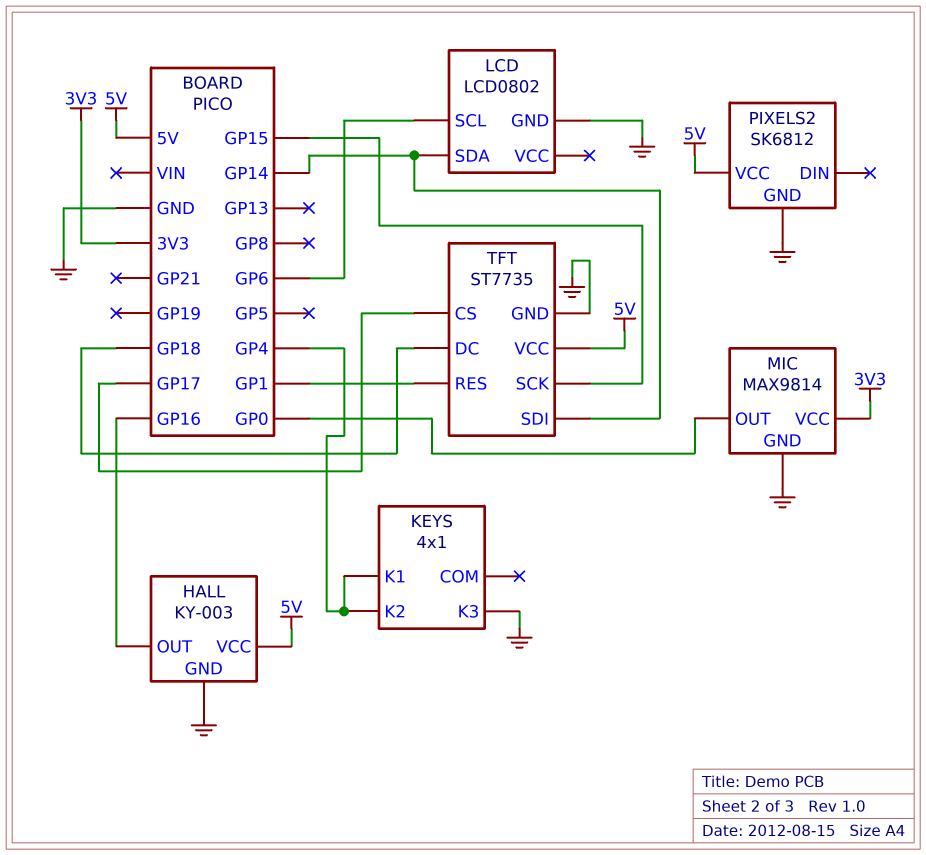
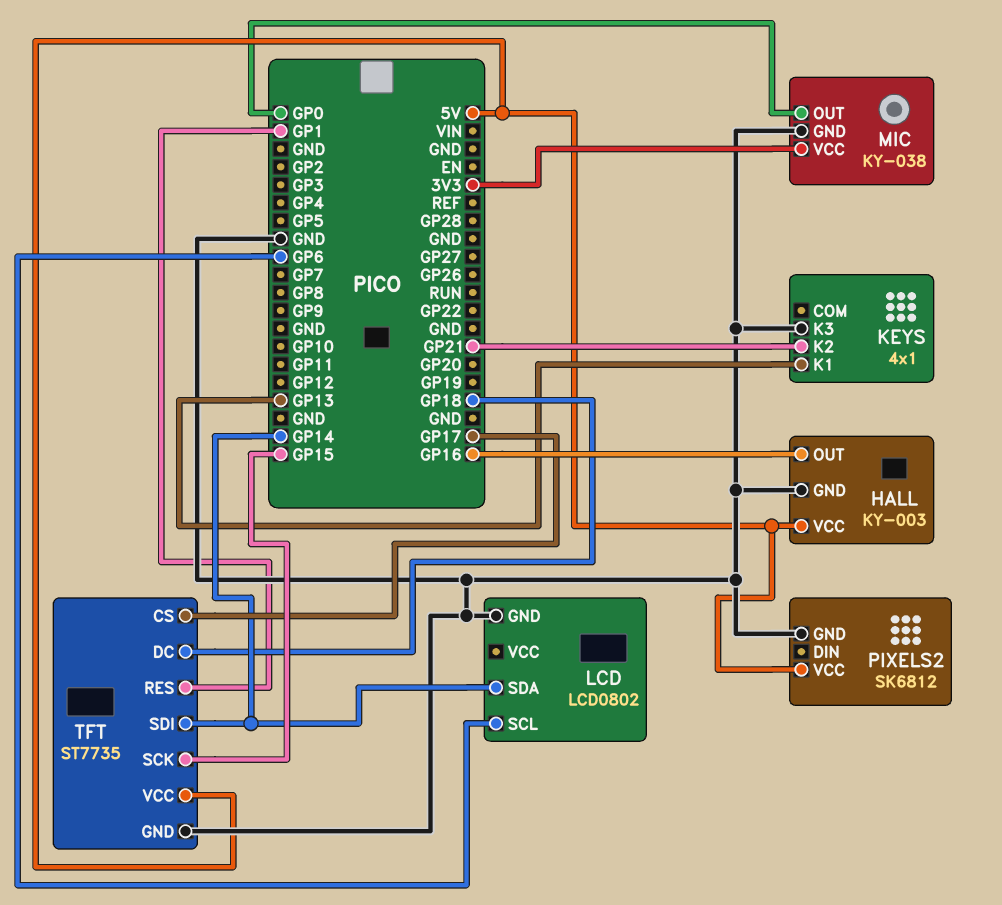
KEYS pin K1: GP4 -> GP13
KEYS pin K2: GP4 -> GP21
MIC: MAX9814 -> KY-038

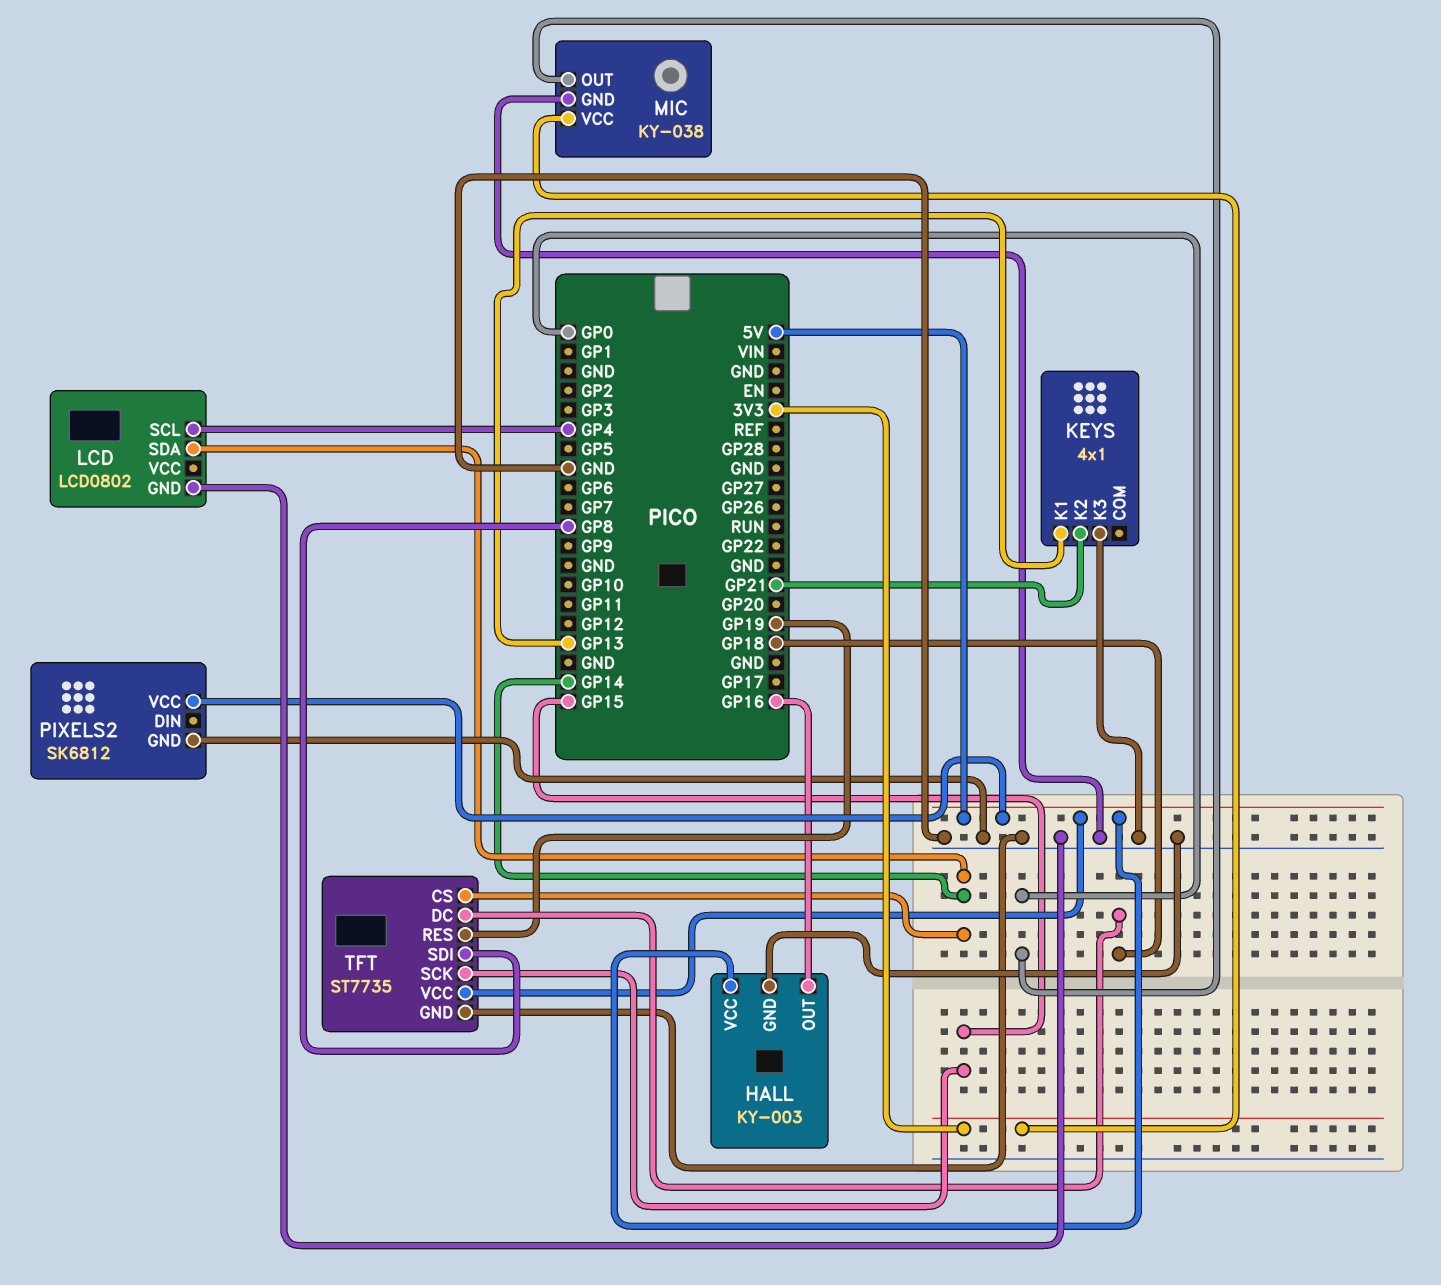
LCD pin SCL: GP6 -> GP4
TFT pin CS: GP17 -> GP14
TFT pin RES: GP1 -> GP19
TFT pin SDI: GP14 -> GP8

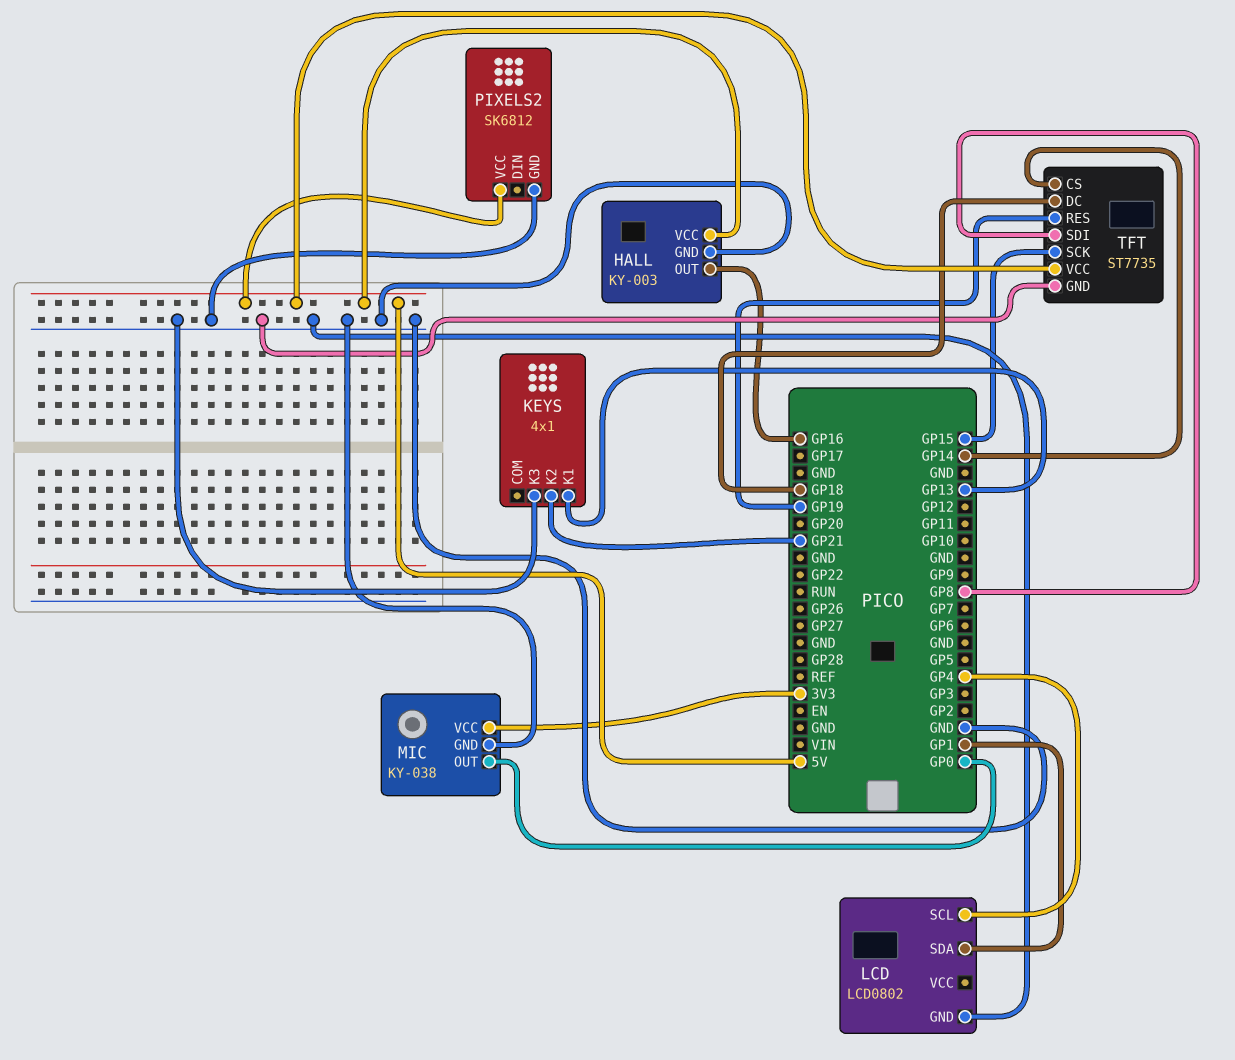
LCD pin SDA: GP14 -> GP1

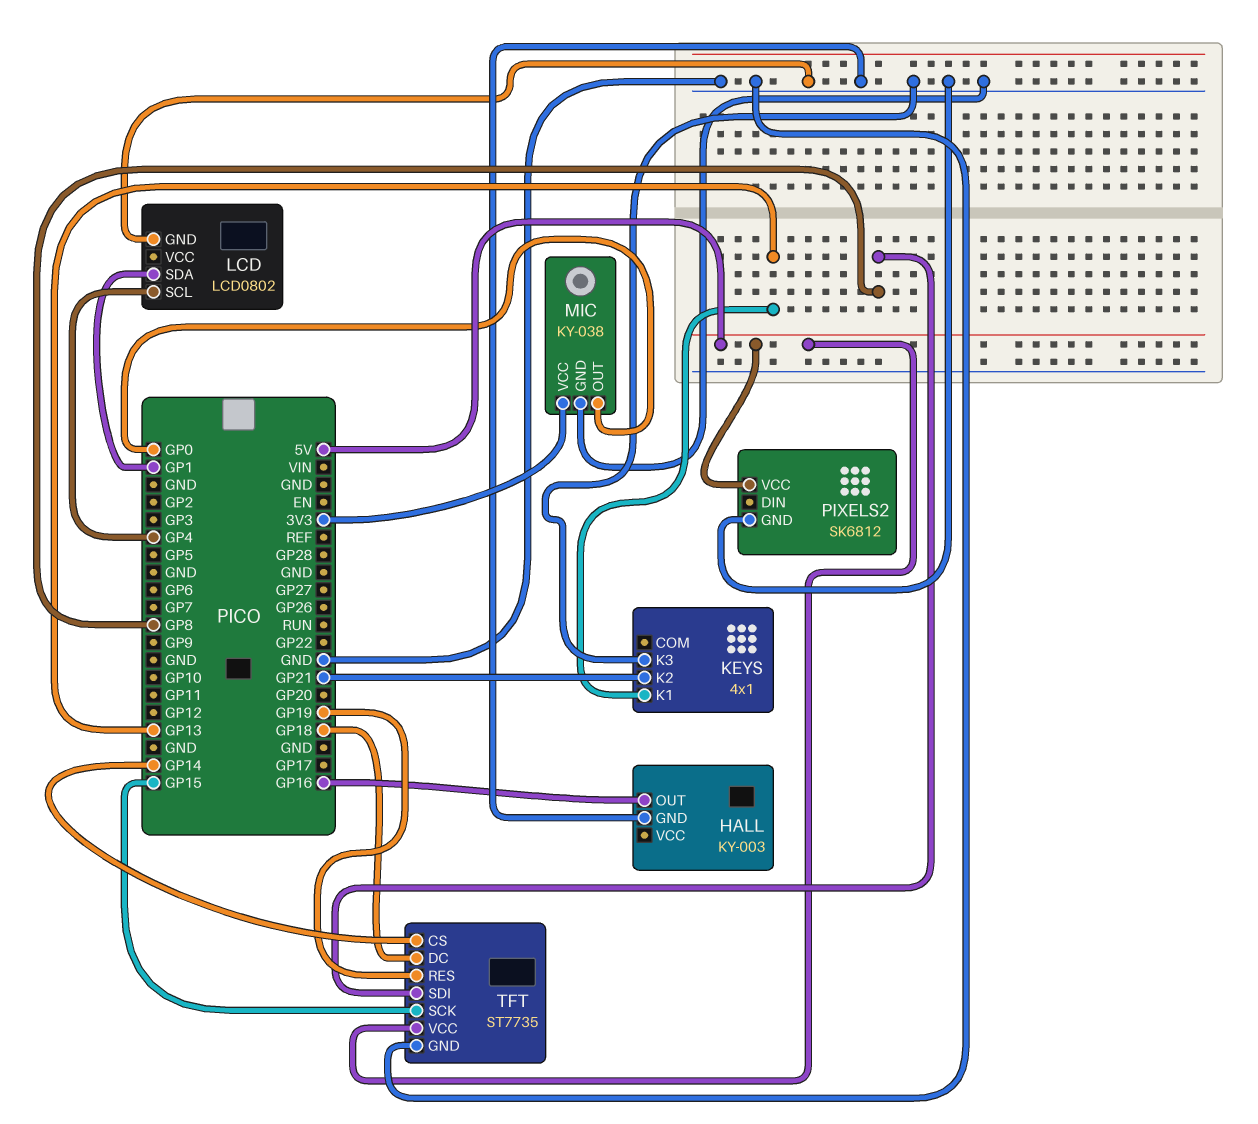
HALL pin VCC: 5V -> none

